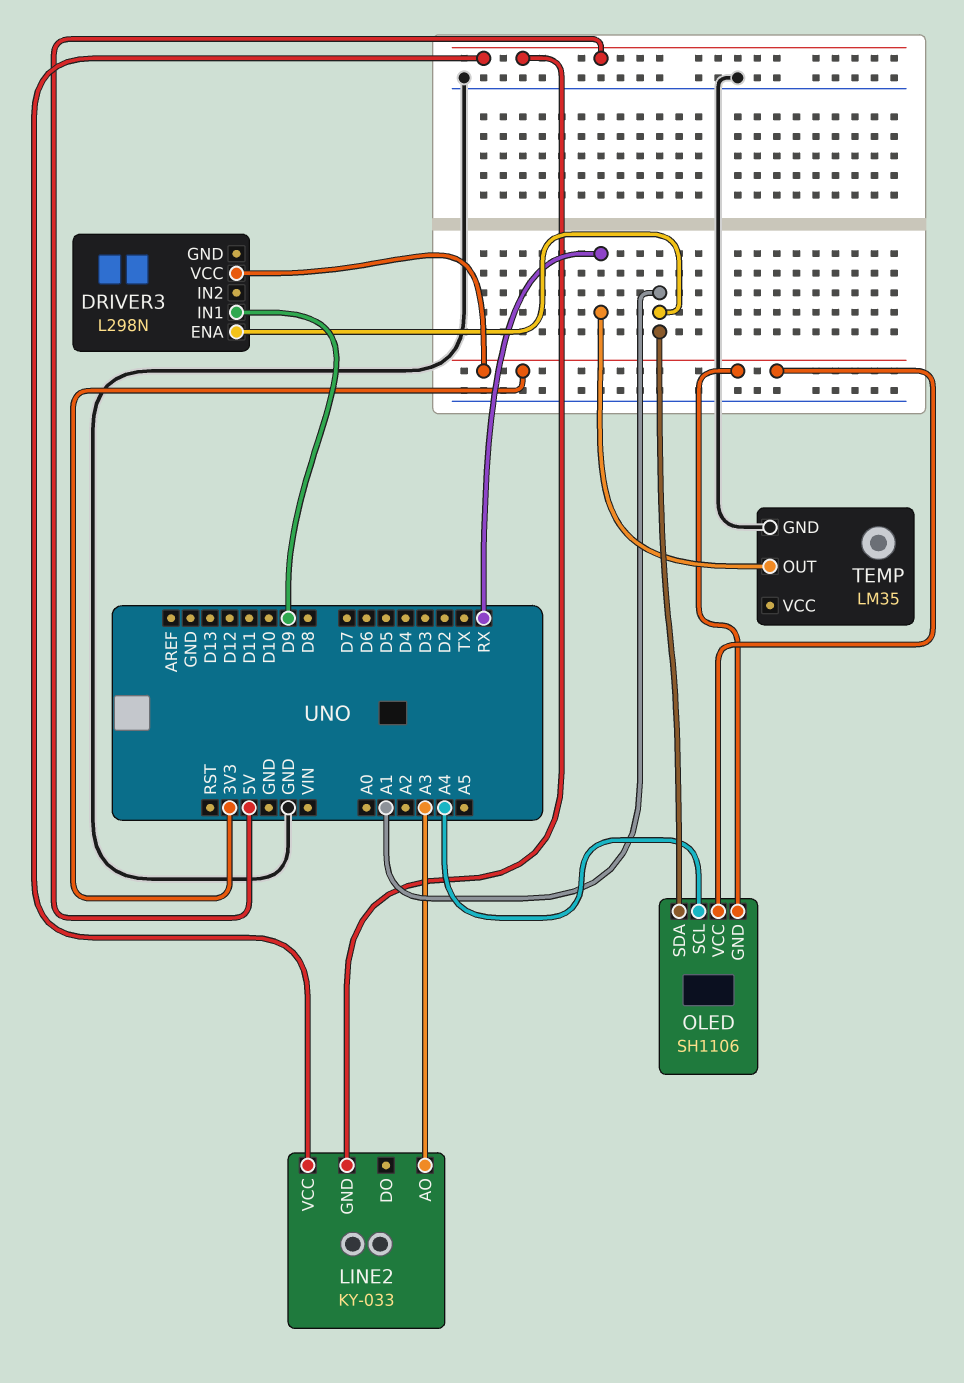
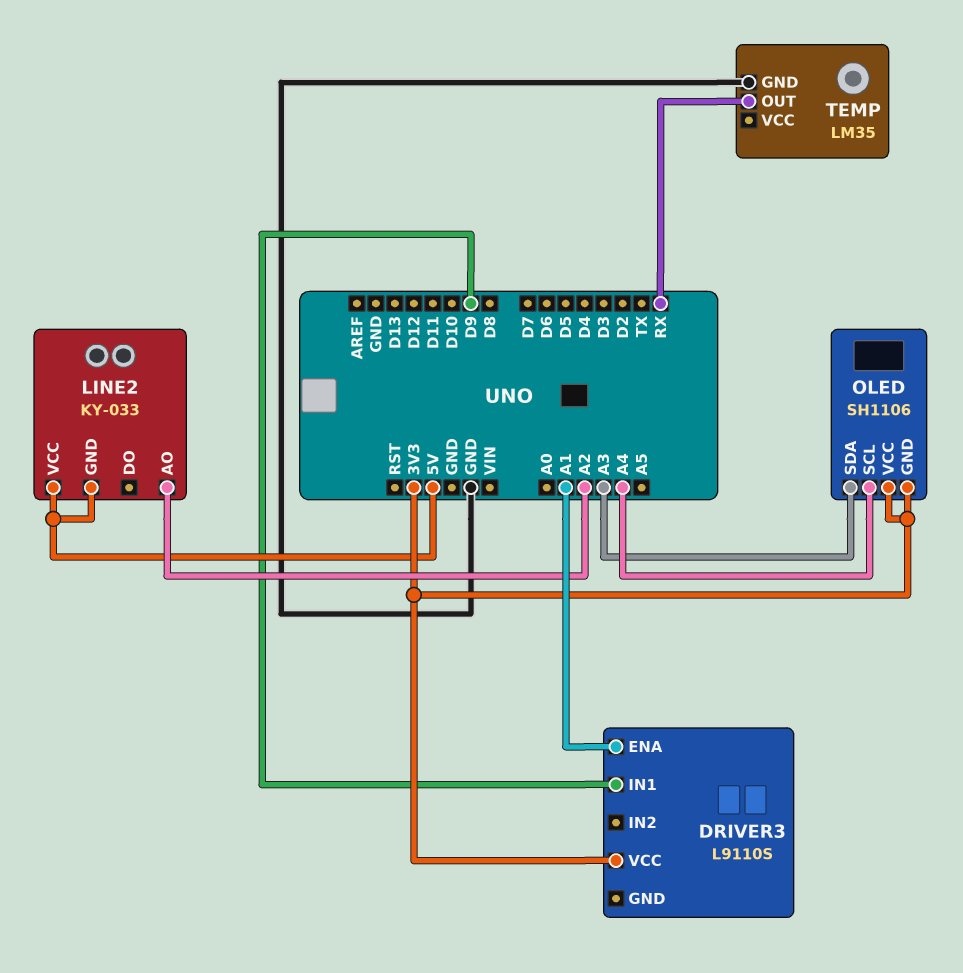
DRIVER3: L298N -> L9110S
LINE2 pin AO: A3 -> A2
OLED pin SDA: A1 -> A3

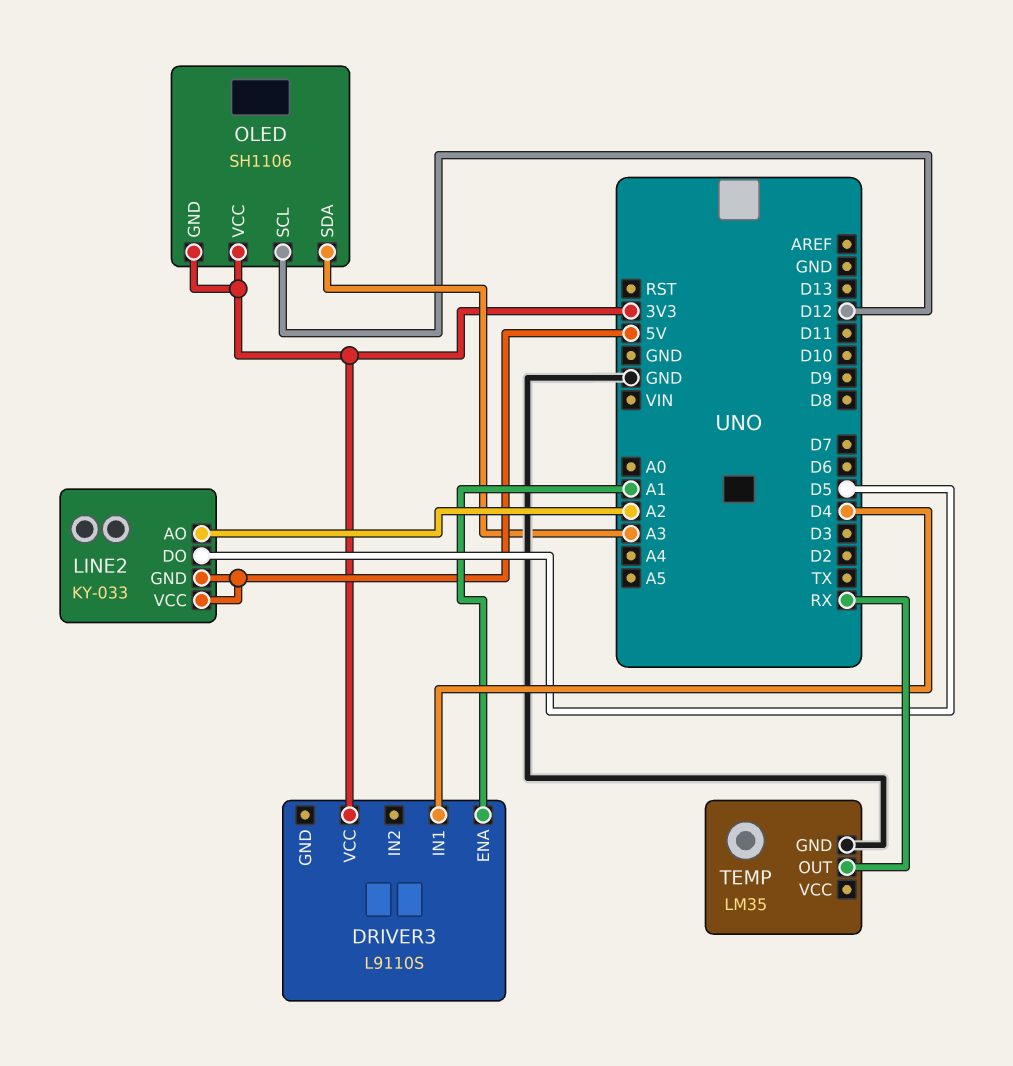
DRIVER3 pin IN1: D9 -> D4
LINE2 pin DO: none -> D5
OLED pin SCL: A4 -> D12

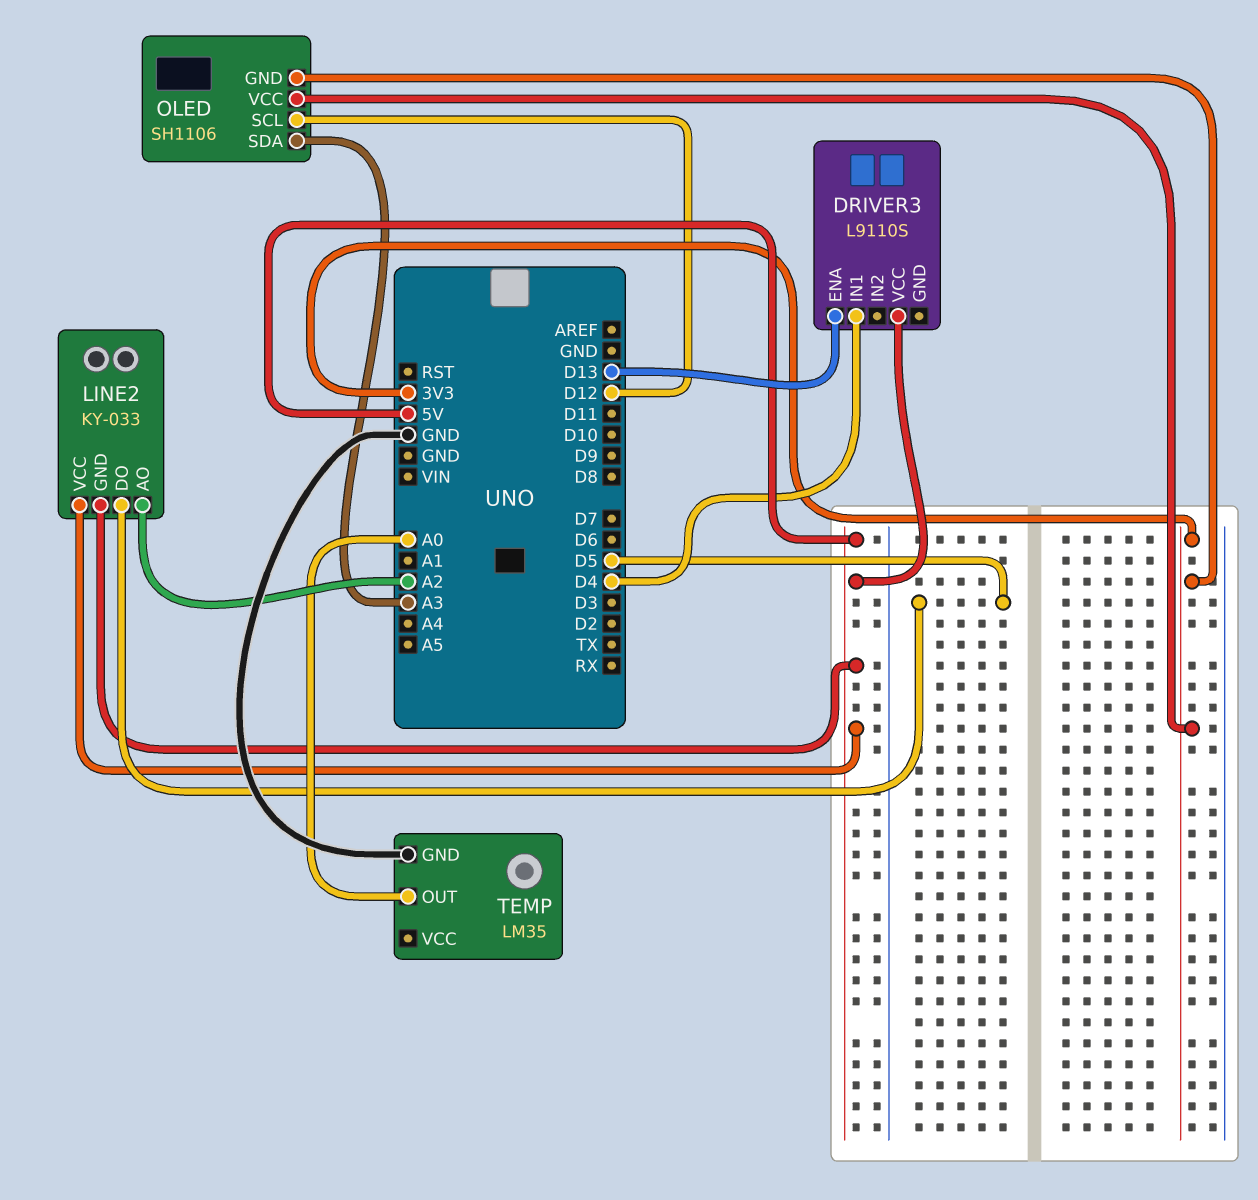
DRIVER3 pin ENA: A1 -> D13
DRIVER3 pin VCC: 3V3 -> 5V
TEMP pin OUT: RX -> A0

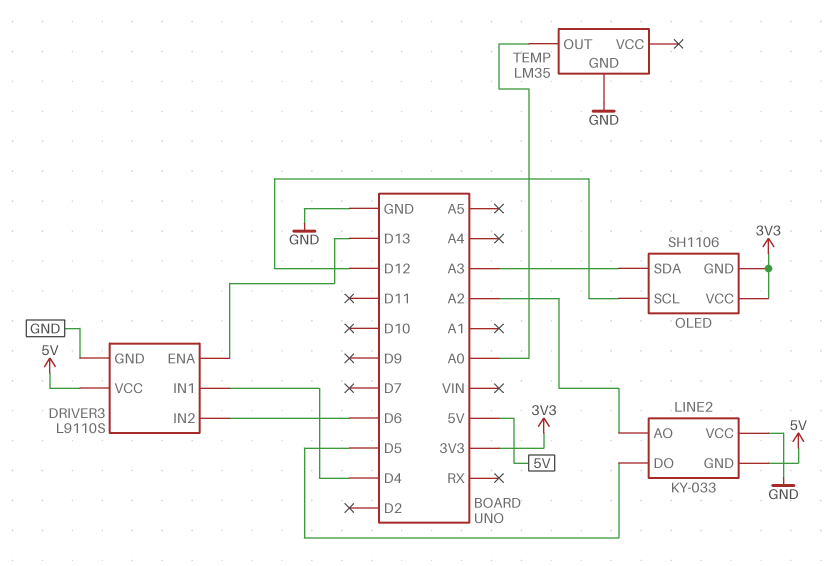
DRIVER3 pin GND: none -> GND
DRIVER3 pin IN2: none -> D6
LINE2 pin VCC: 5V -> GND

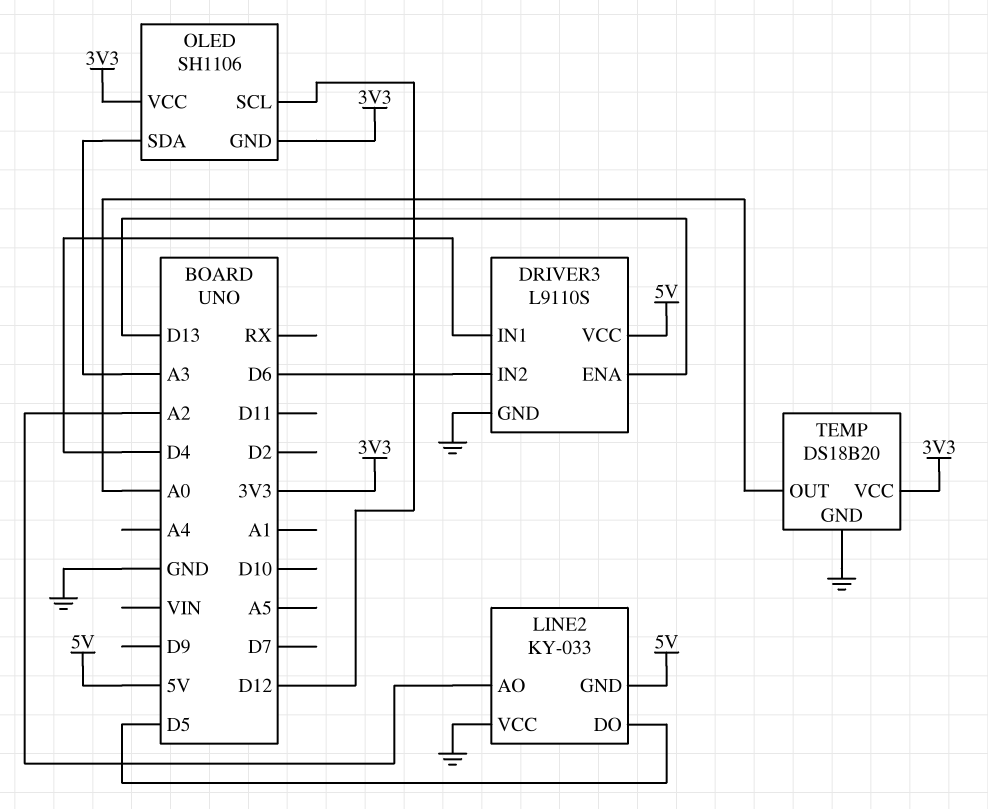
TEMP: LM35 -> DS18B20
TEMP pin VCC: none -> 3V3

